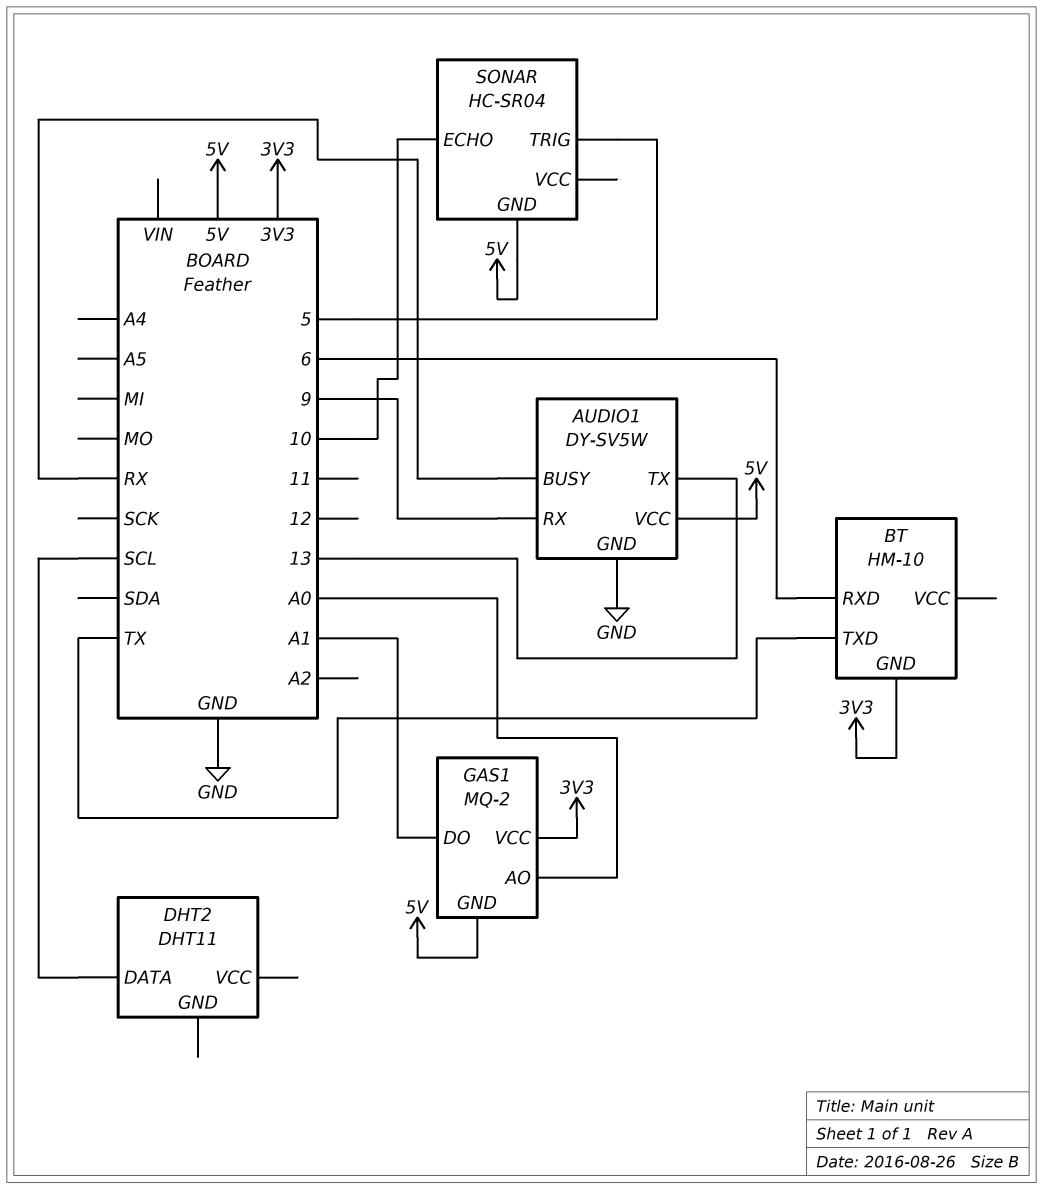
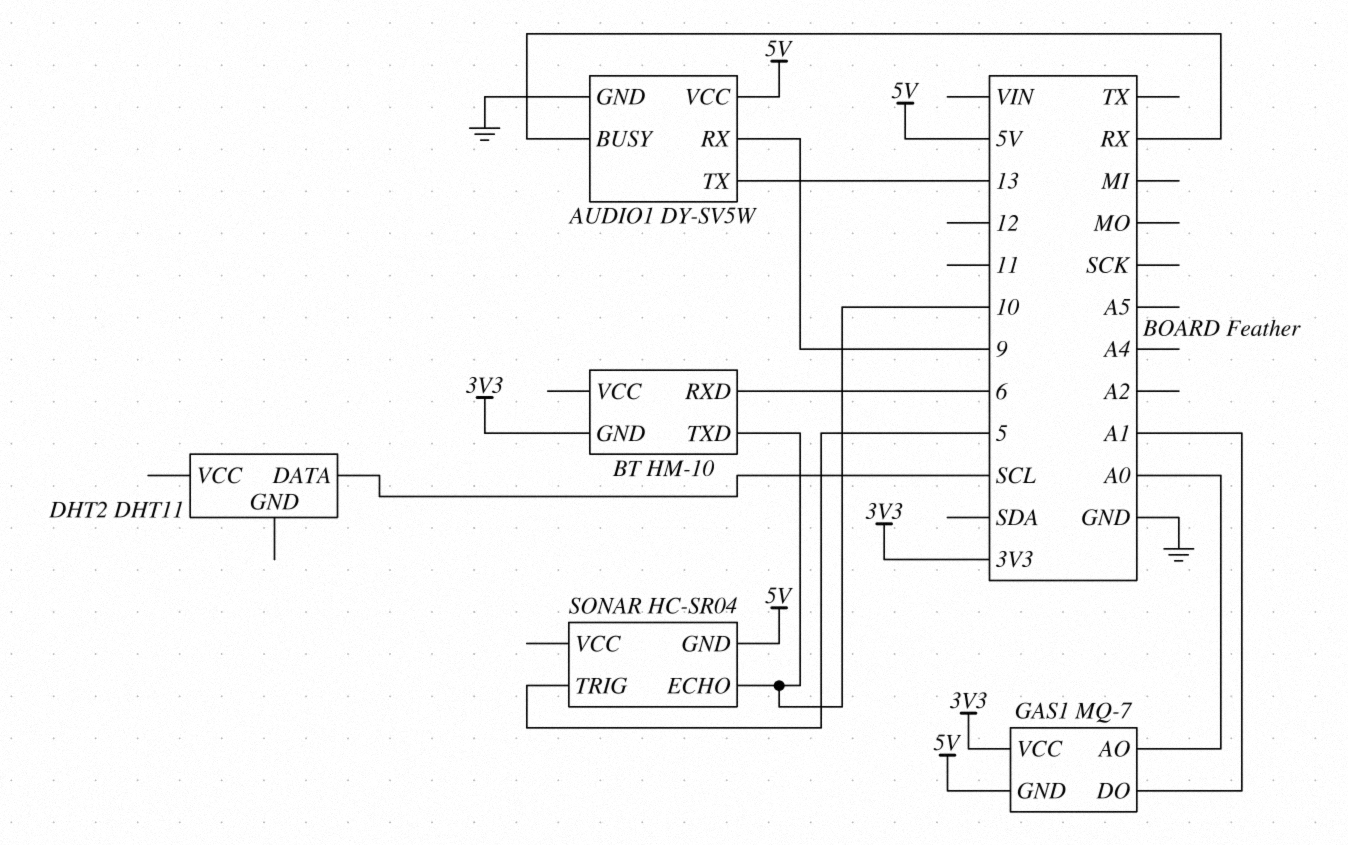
BT pin TXD: TX -> 10
GAS1: MQ-2 -> MQ-7

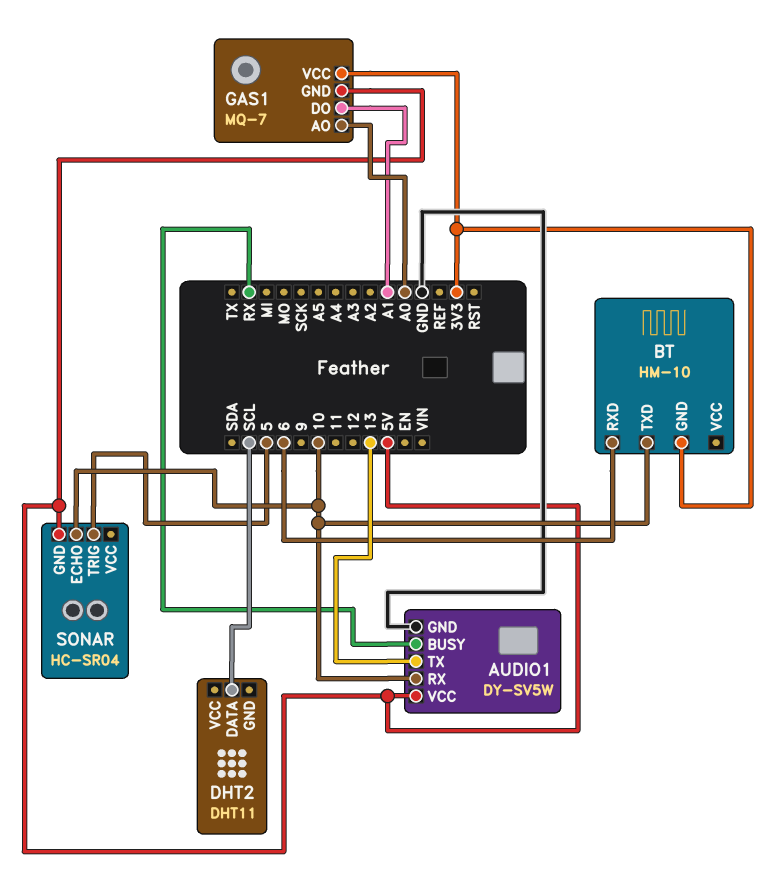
AUDIO1 pin RX: 9 -> 10

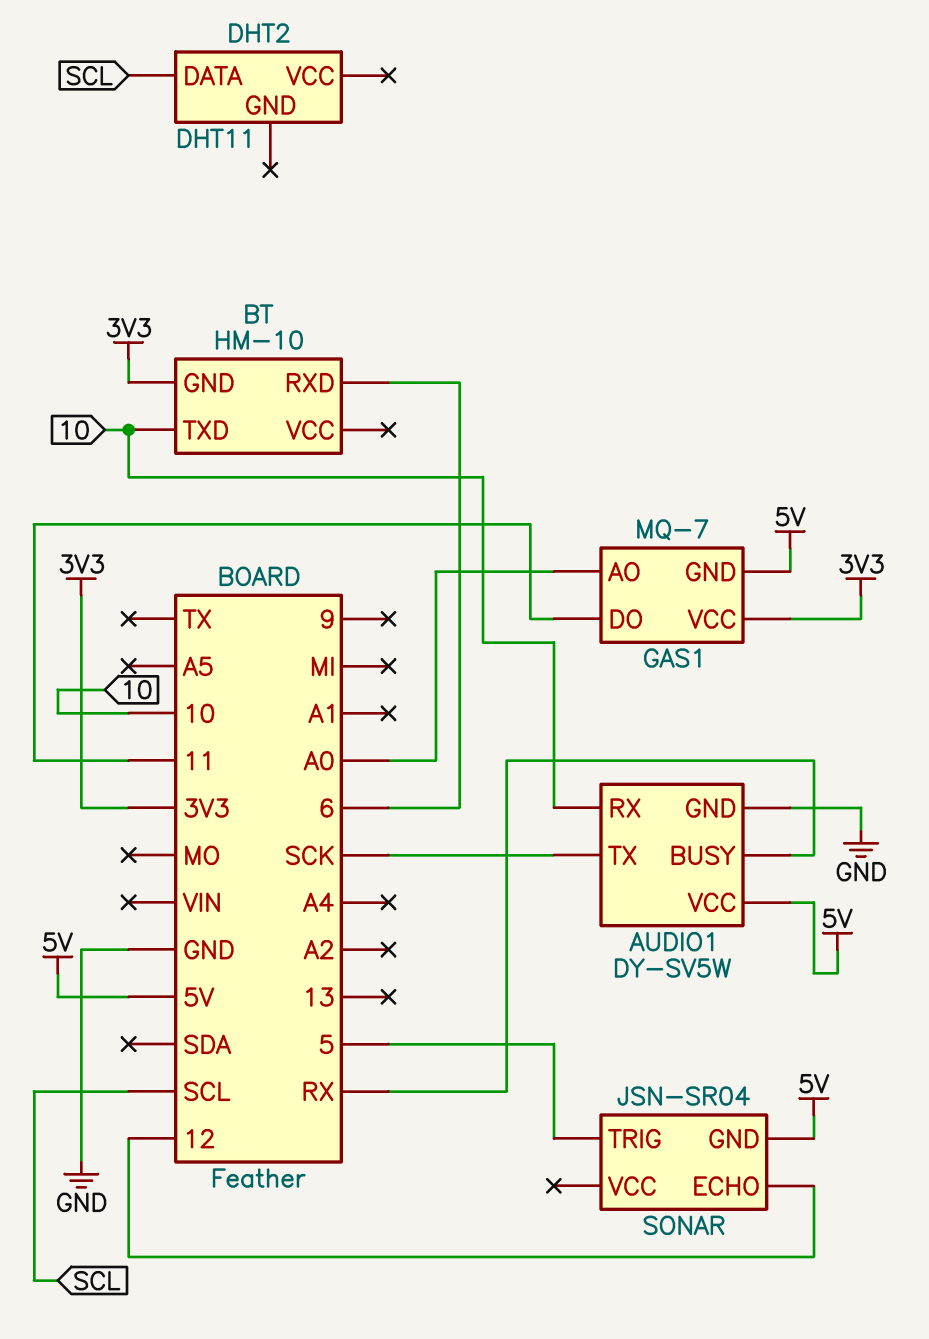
AUDIO1 pin TX: 13 -> SCK
GAS1 pin DO: A1 -> 11
SONAR: HC-SR04 -> JSN-SR04
SONAR pin ECHO: 10 -> 12

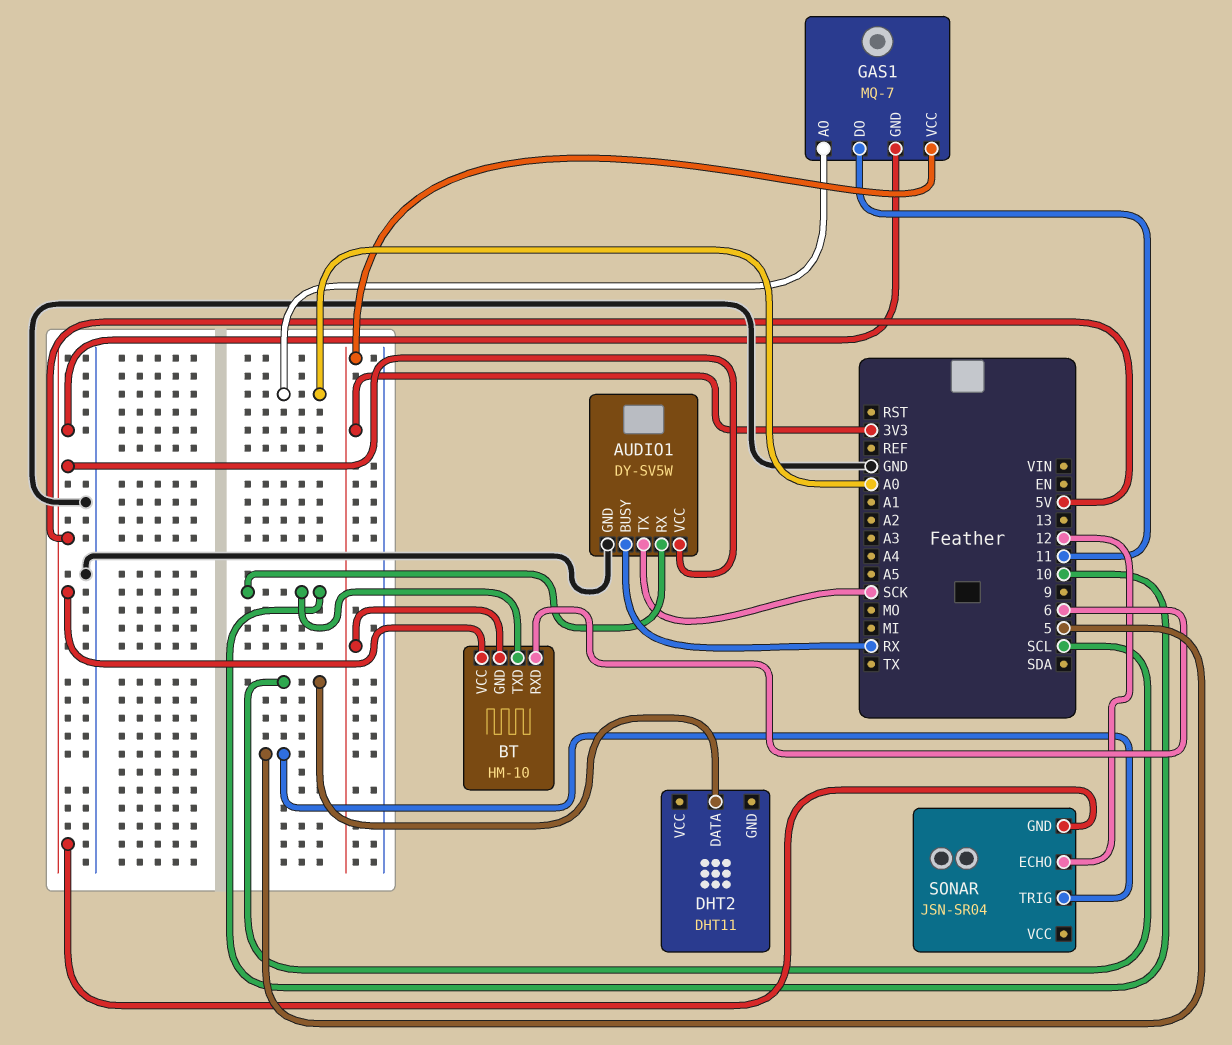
BT pin VCC: none -> 5V

